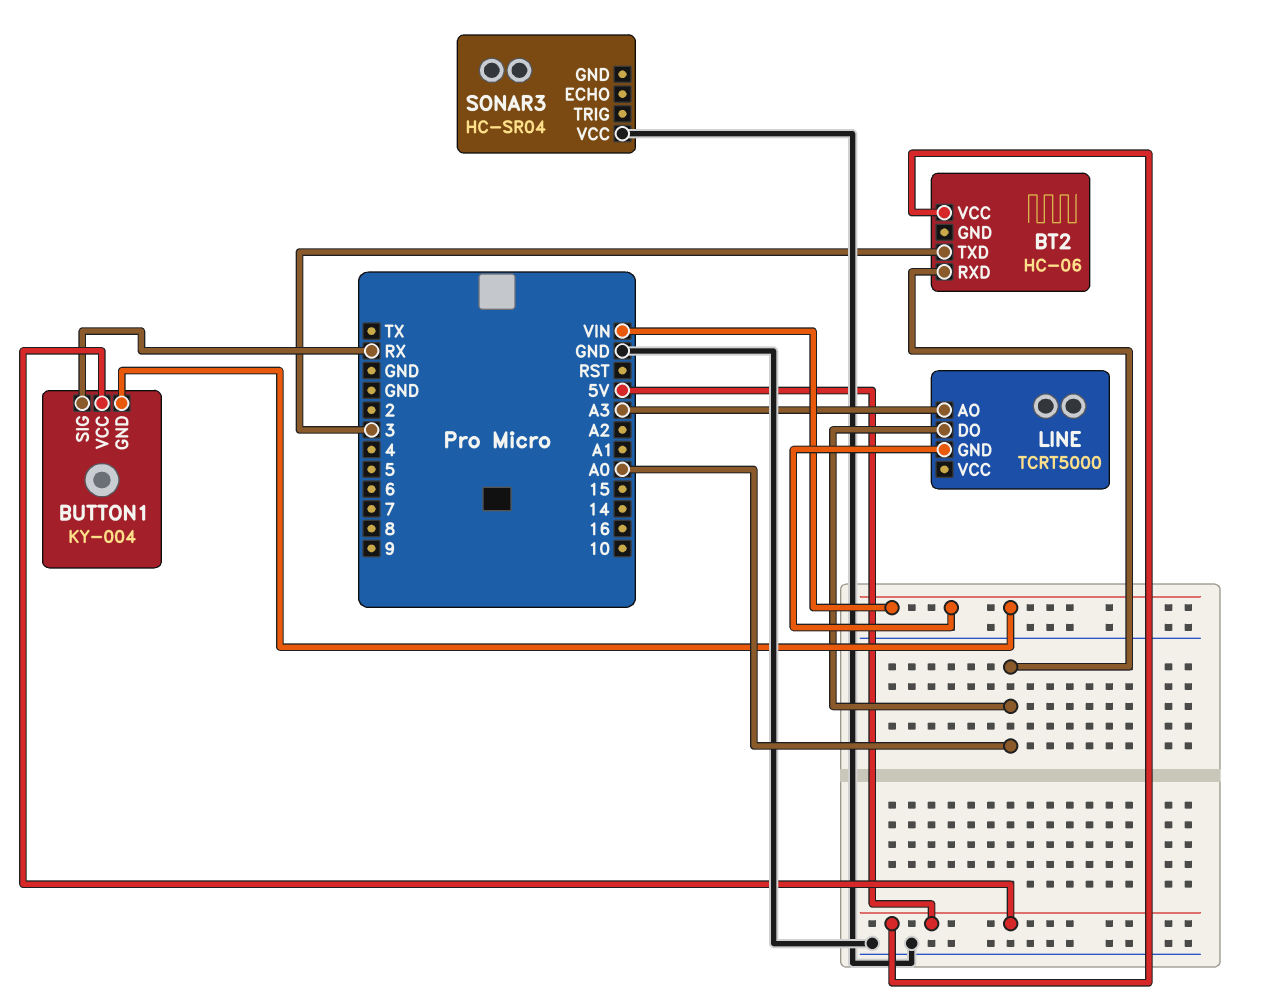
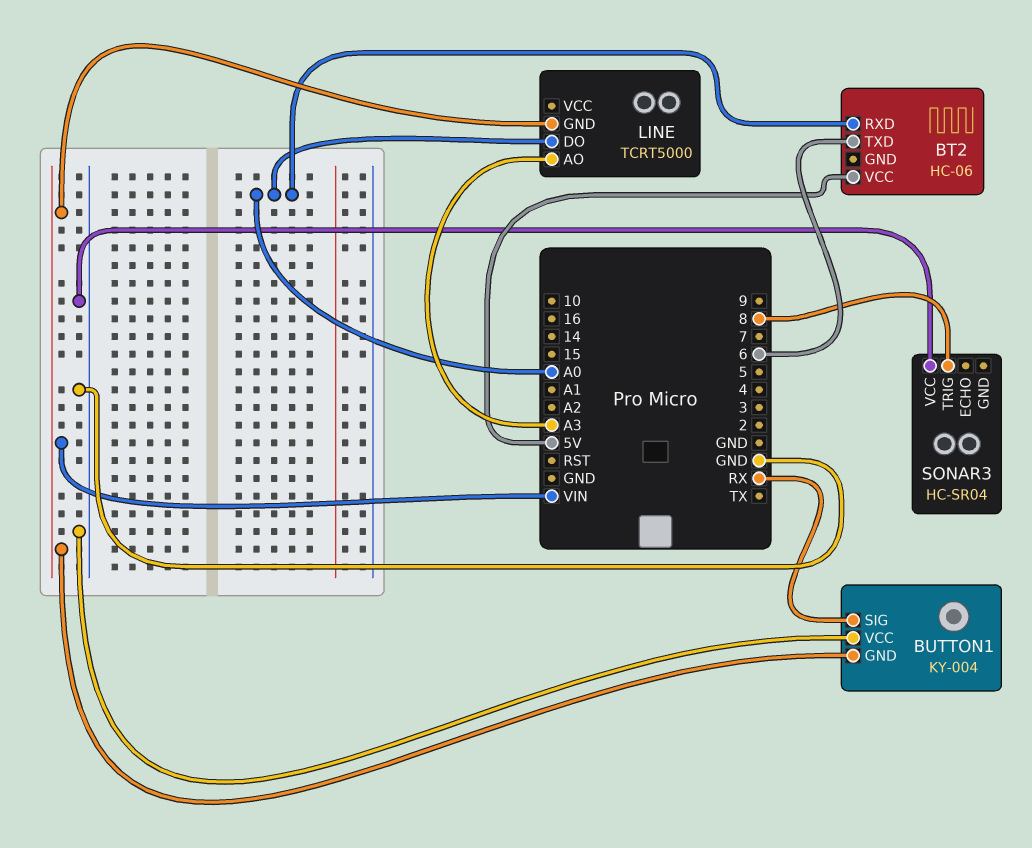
BT2 pin TXD: 3 -> 6
BUTTON1 pin VCC: 5V -> GND
SONAR3 pin TRIG: none -> 8

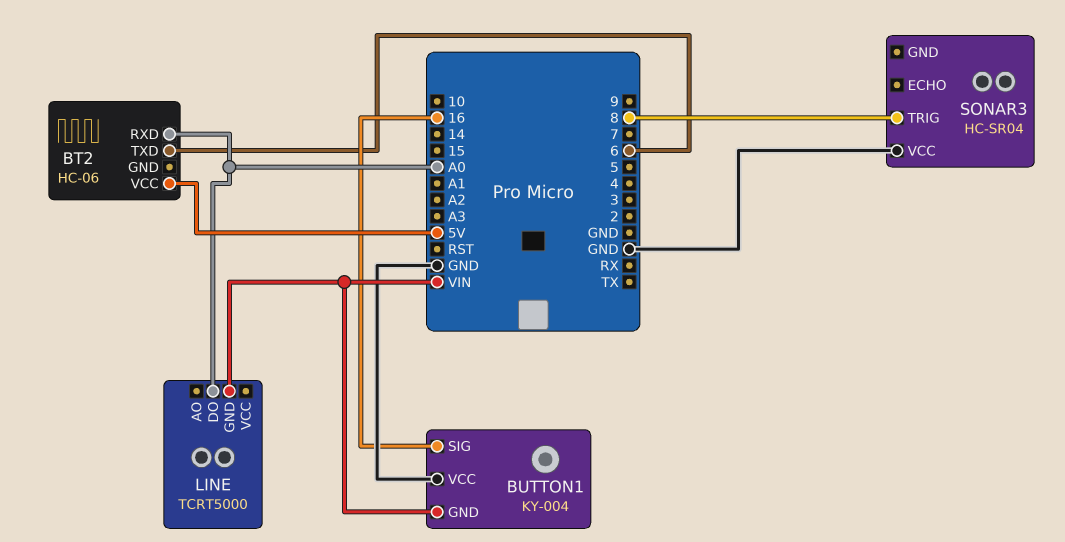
BUTTON1 pin SIG: RX -> 16
LINE pin AO: A3 -> none

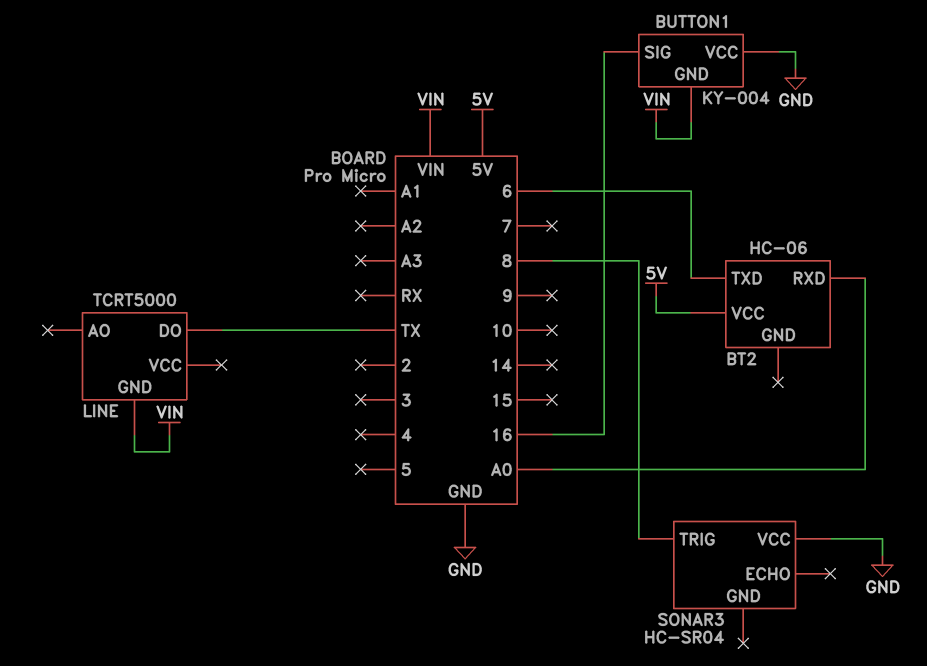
LINE pin DO: A0 -> TX

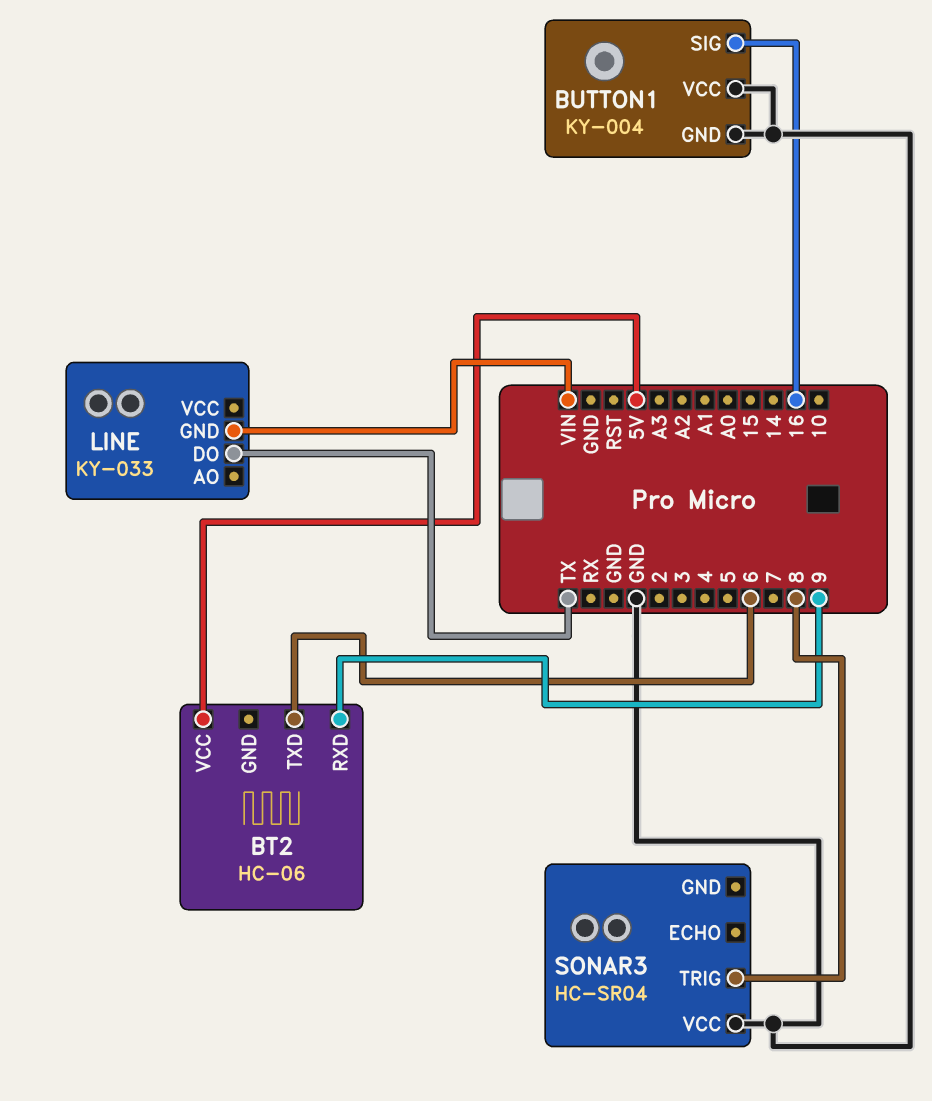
BT2 pin RXD: A0 -> 9
BUTTON1 pin GND: VIN -> GND
LINE: TCRT5000 -> KY-033

